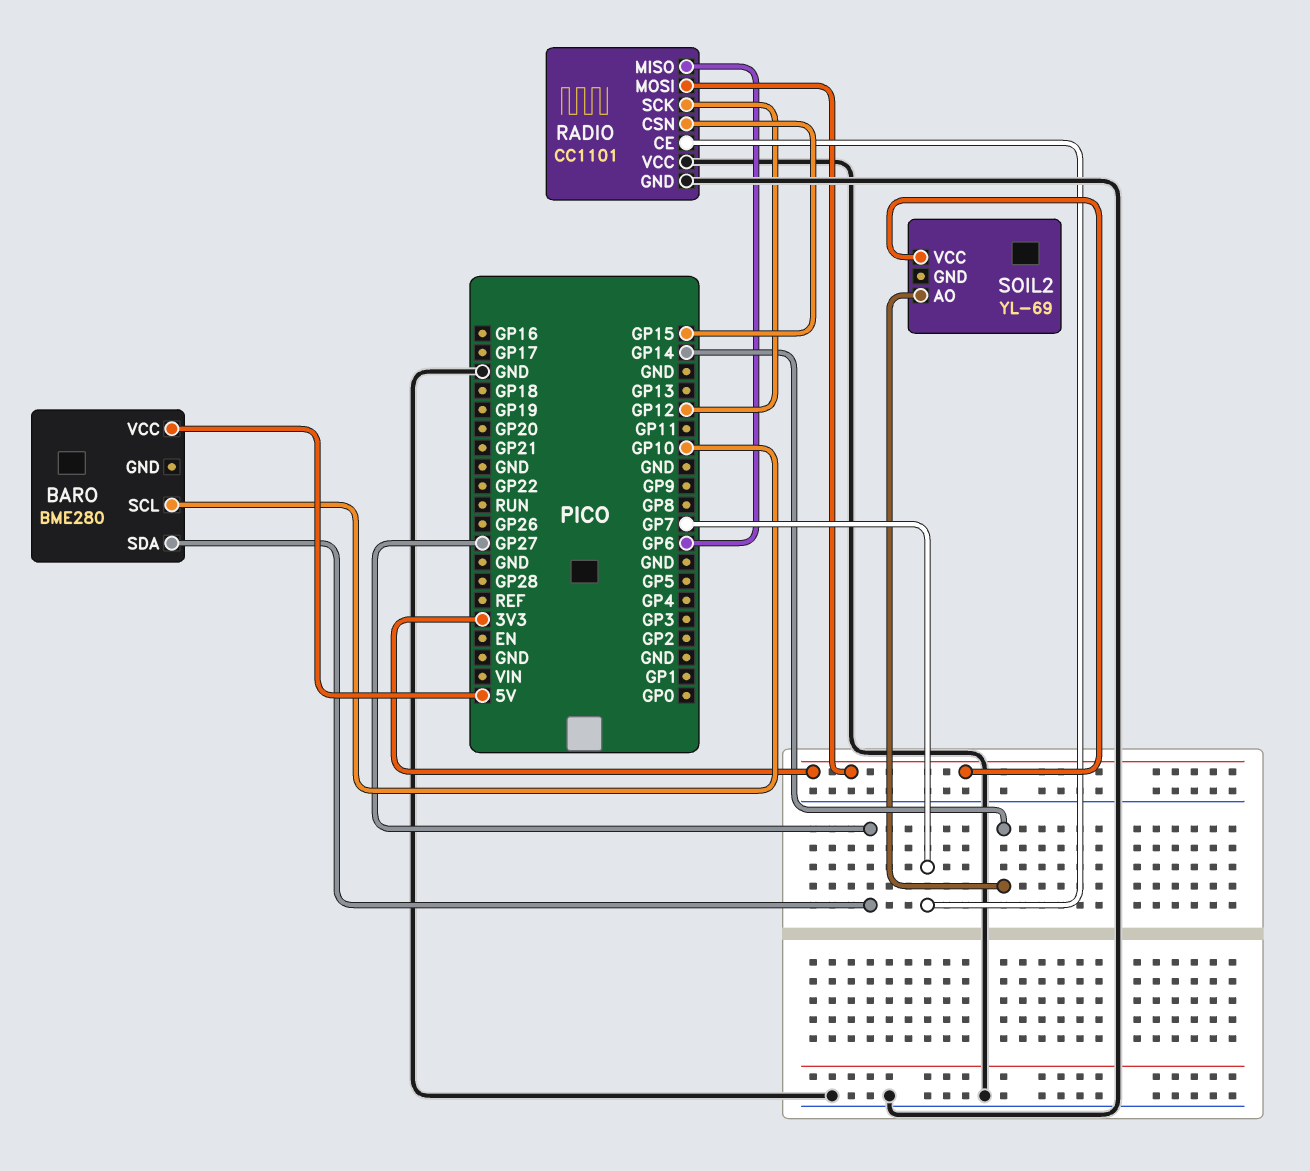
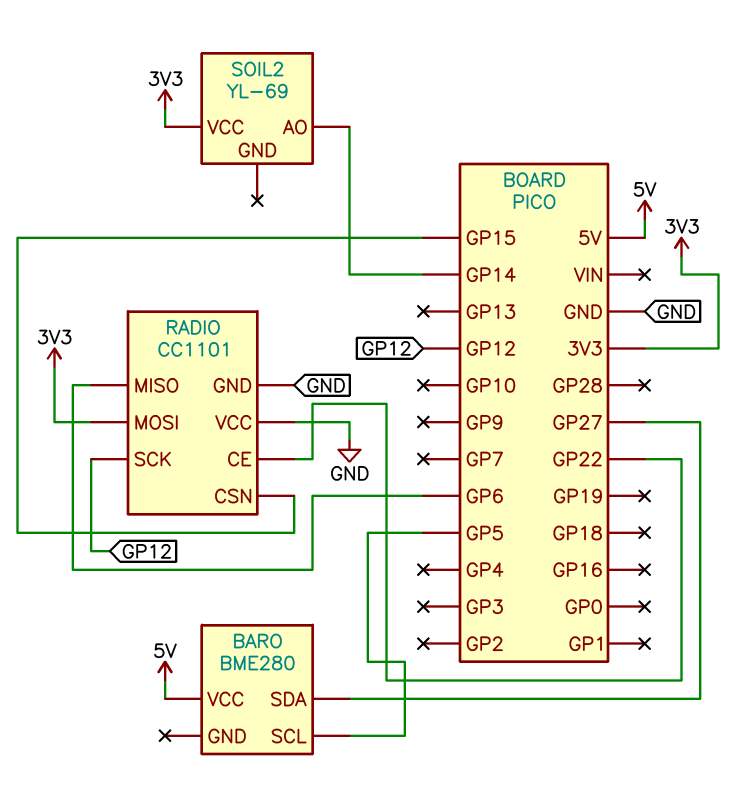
BARO pin SCL: GP10 -> GP5
RADIO pin CE: GP7 -> GP22

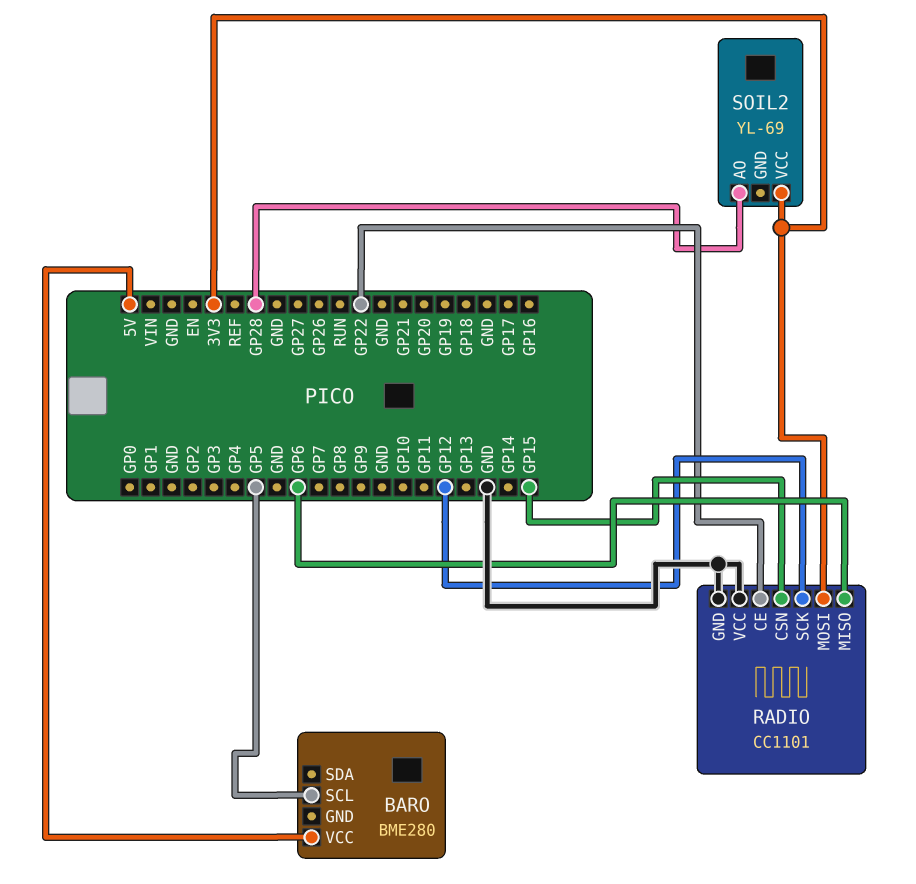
BARO pin SDA: GP27 -> none
SOIL2 pin AO: GP14 -> GP28

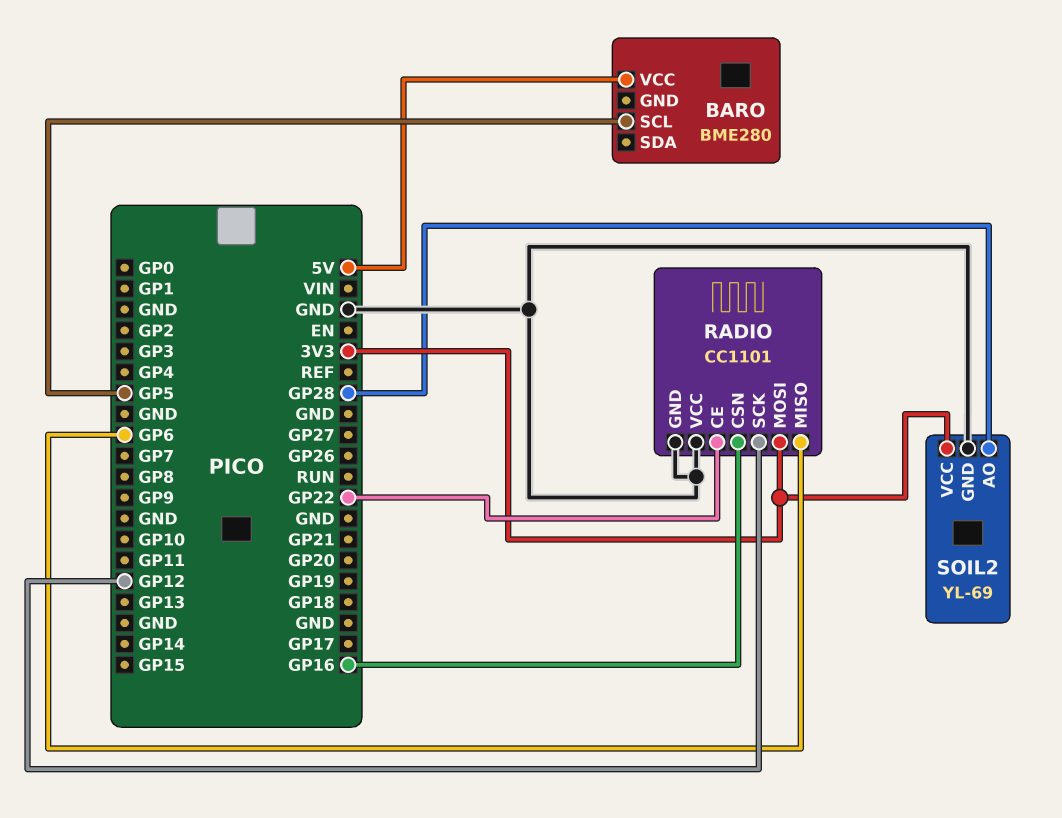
RADIO pin CSN: GP15 -> GP16
SOIL2 pin GND: none -> GND

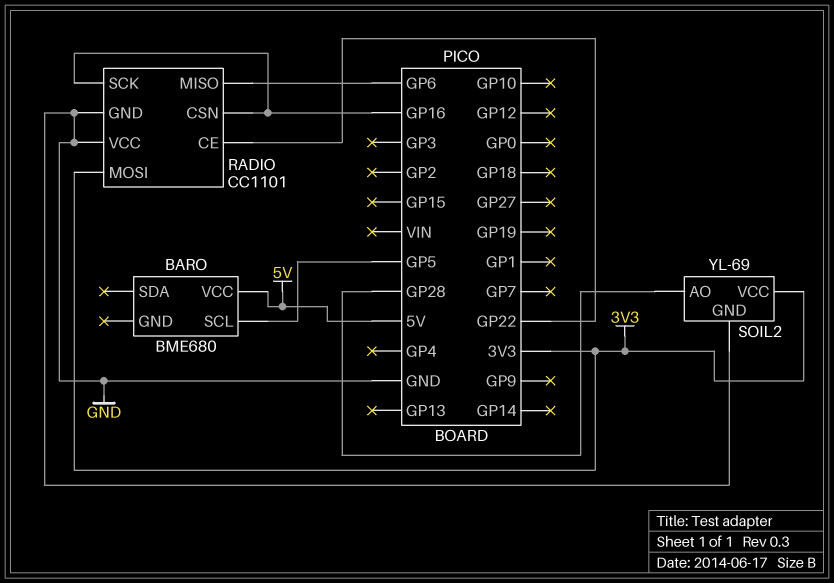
BARO: BME280 -> BME680
RADIO pin SCK: GP12 -> GP16

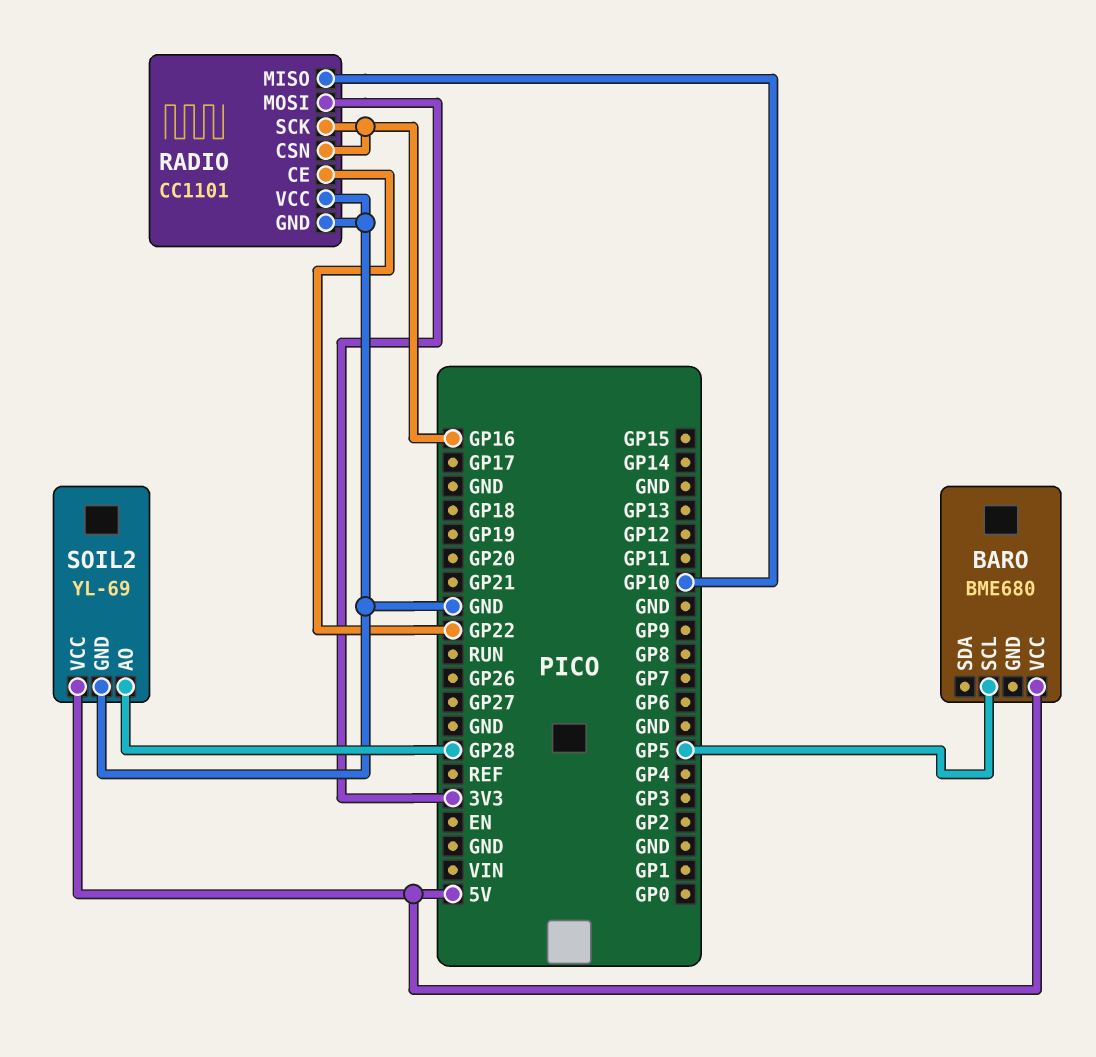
RADIO pin MISO: GP6 -> GP10
SOIL2 pin VCC: 3V3 -> 5V

